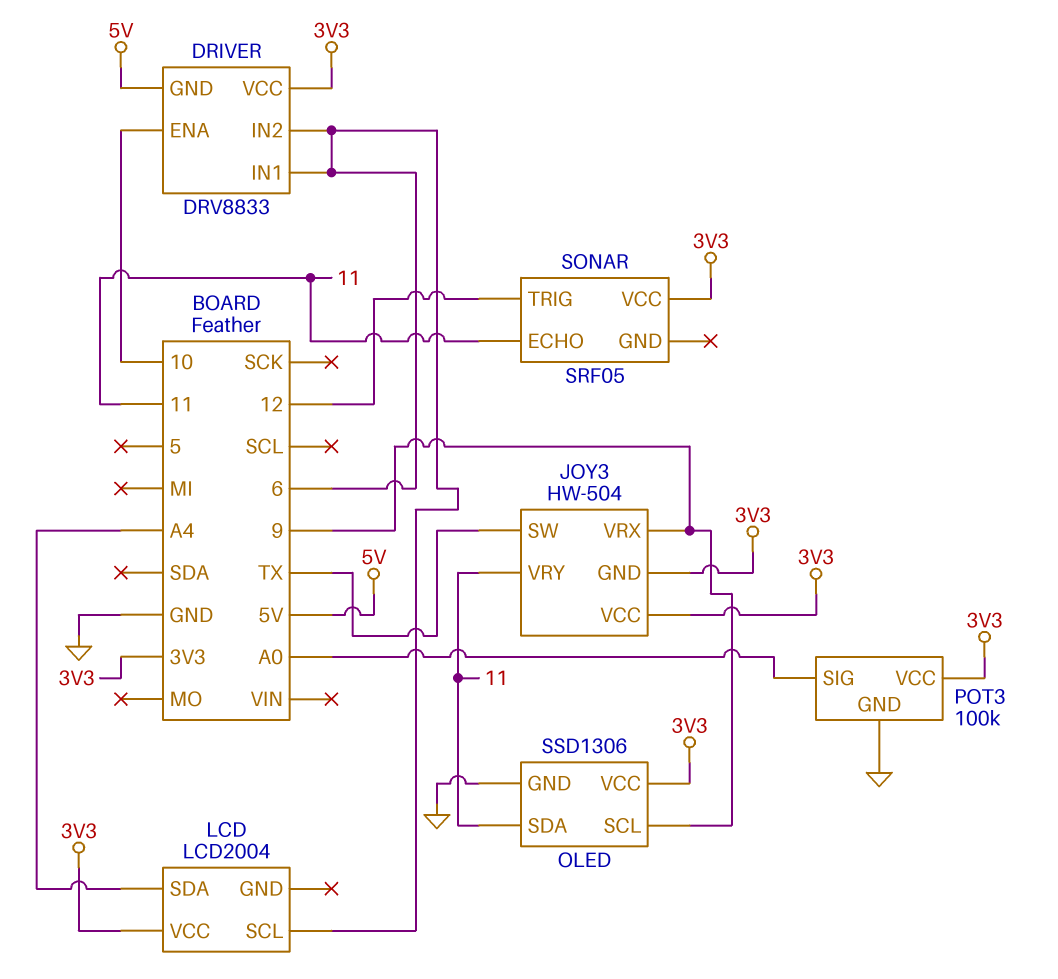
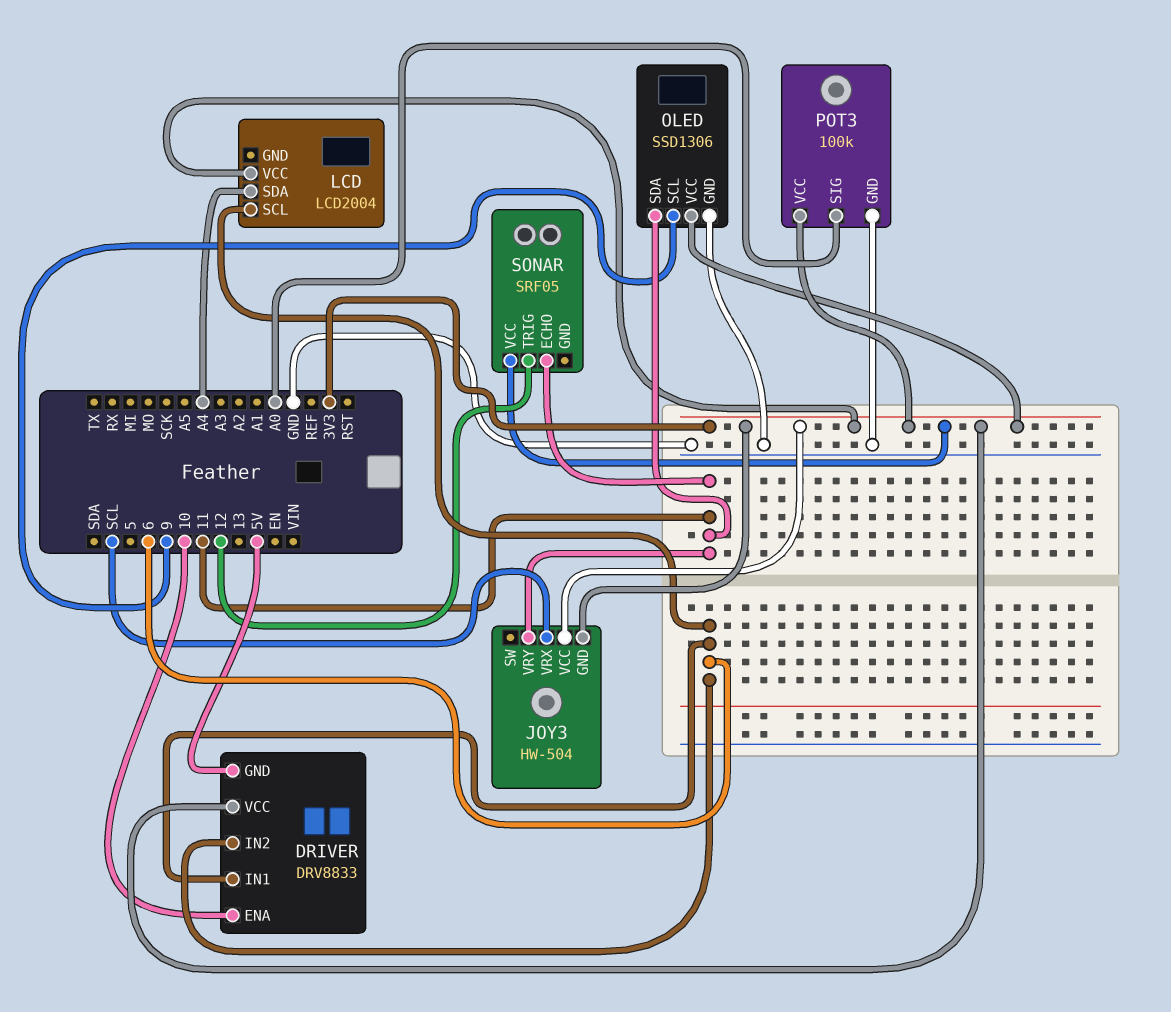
JOY3 pin SW: TX -> none
JOY3 pin VRX: 9 -> SCL

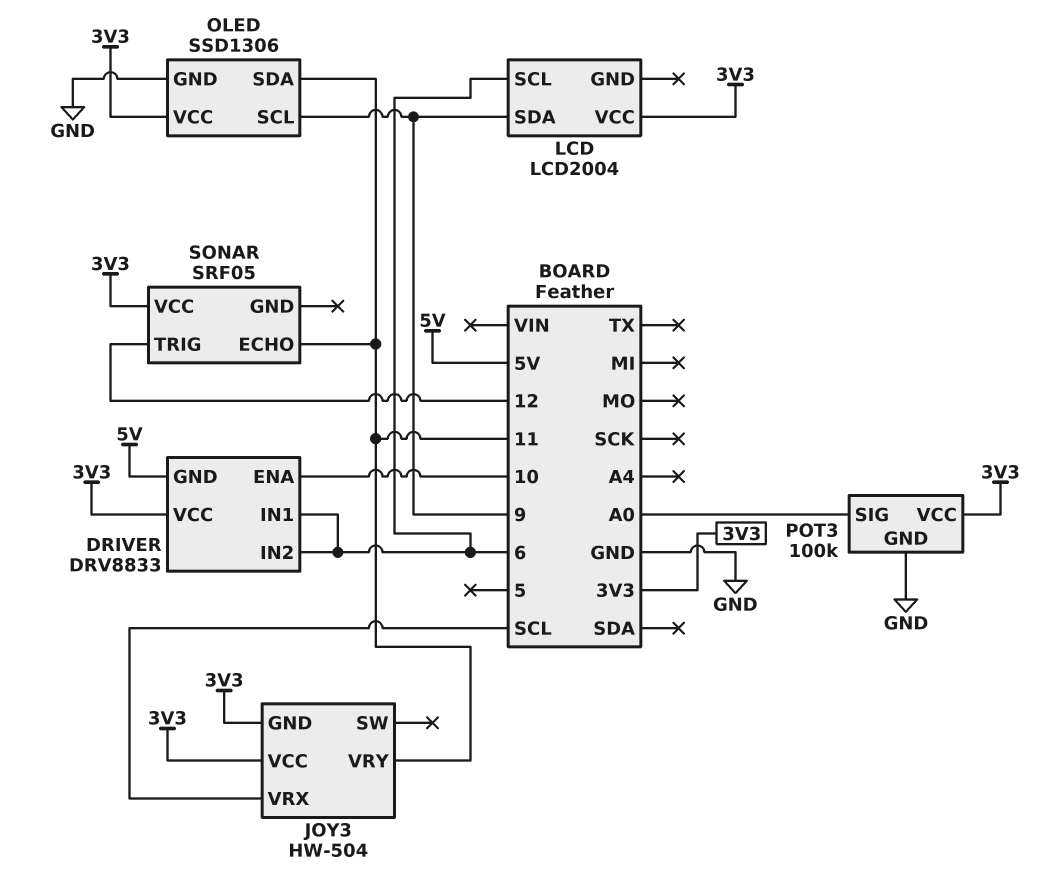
LCD pin SDA: A4 -> 9

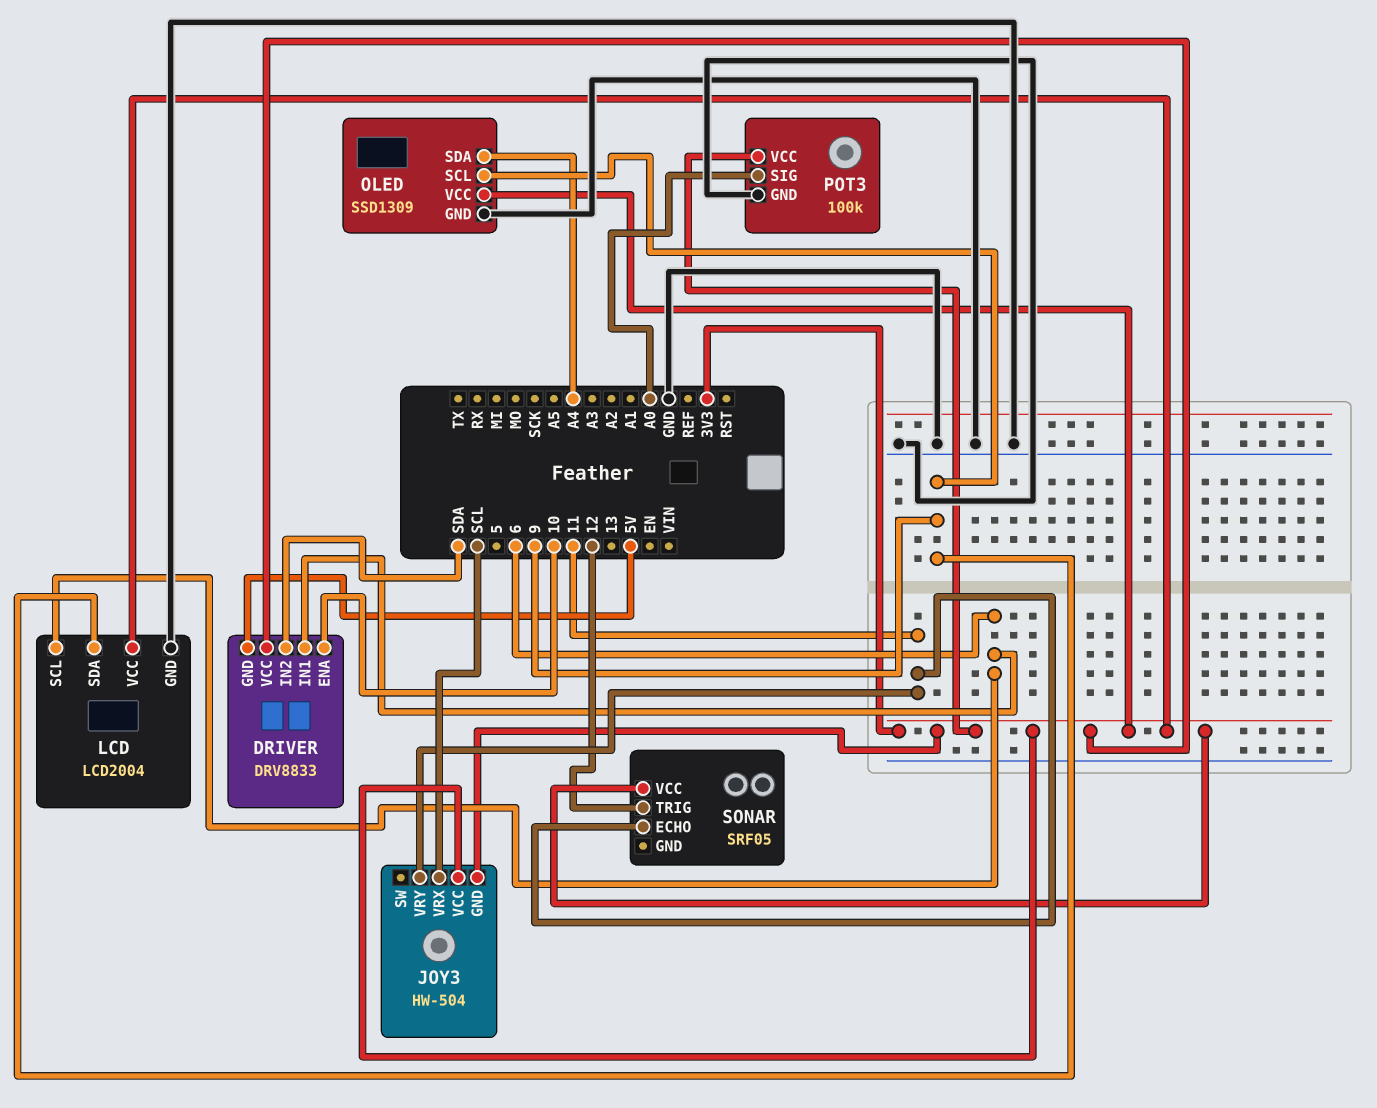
DRIVER pin IN2: 6 -> SDA
LCD pin GND: none -> GND
OLED: SSD1306 -> SSD1309
OLED pin SDA: 11 -> A4

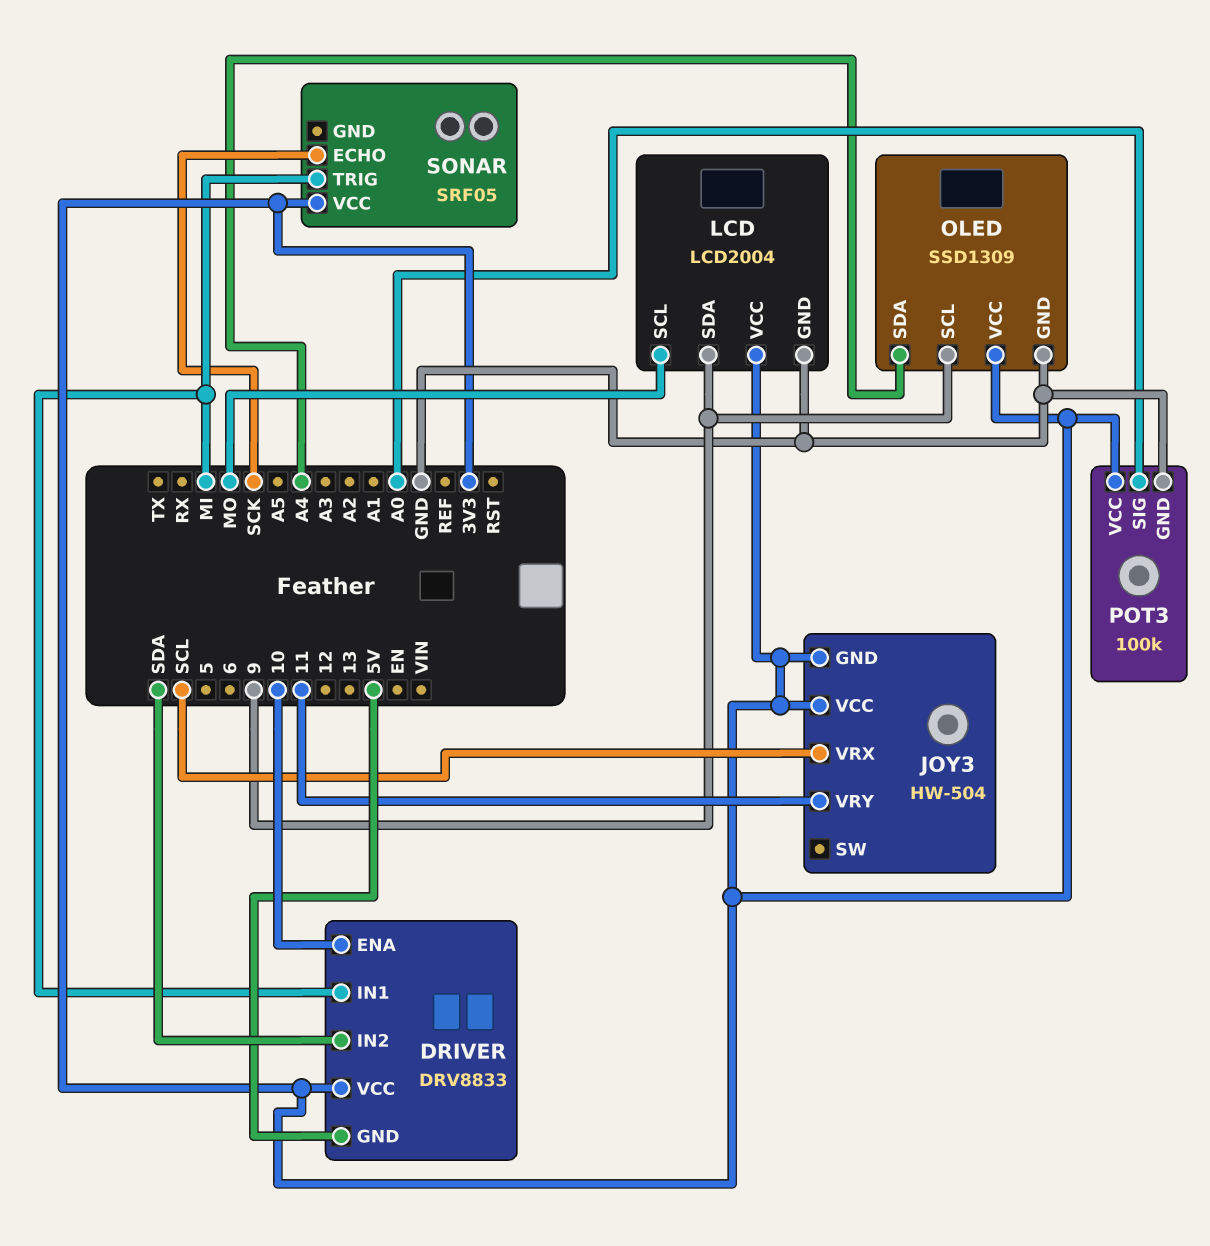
DRIVER pin IN1: 6 -> MI
LCD pin SCL: 6 -> MO
SONAR pin ECHO: 11 -> SCK
SONAR pin TRIG: 12 -> MI

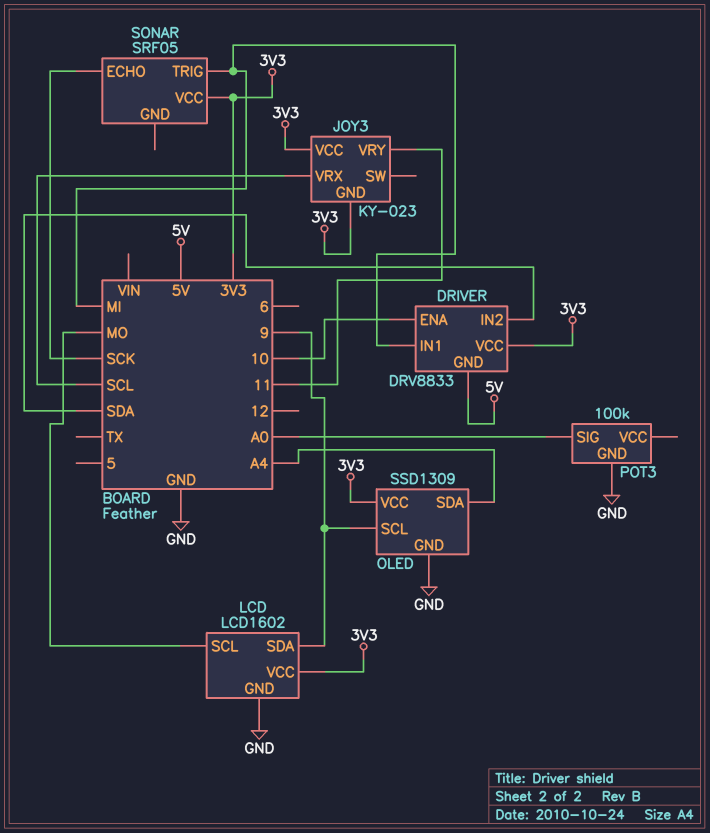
JOY3: HW-504 -> KY-023
LCD: LCD2004 -> LCD1602
POT3 pin VCC: 3V3 -> none

